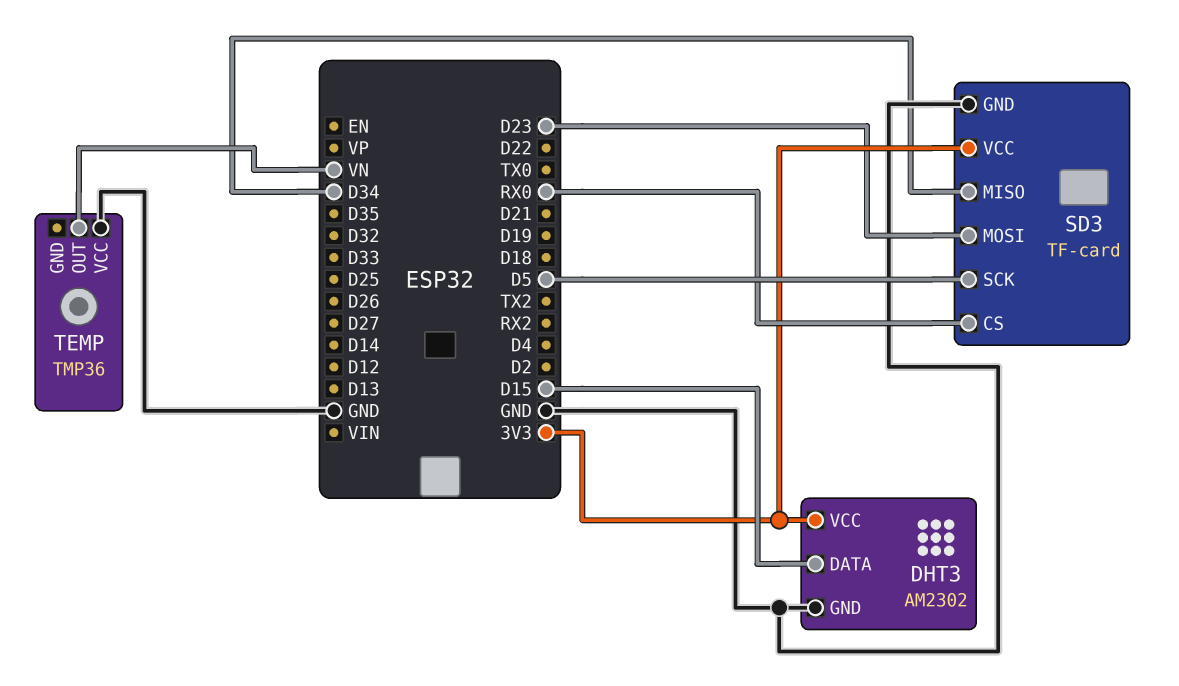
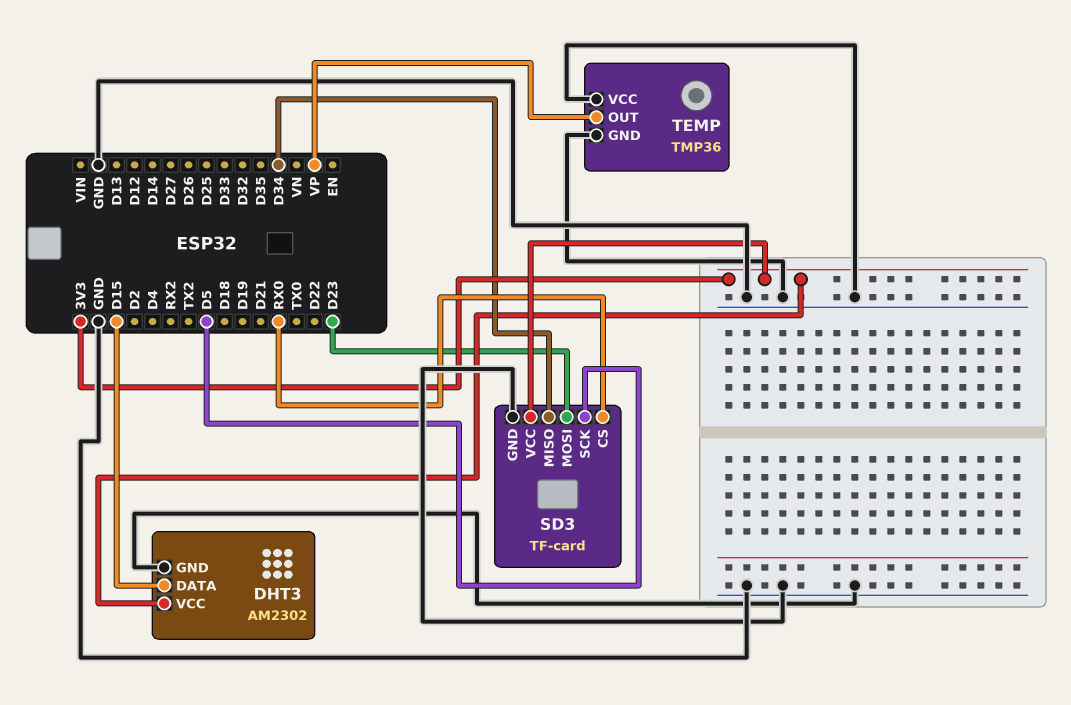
TEMP pin GND: none -> GND
TEMP pin OUT: VN -> VP

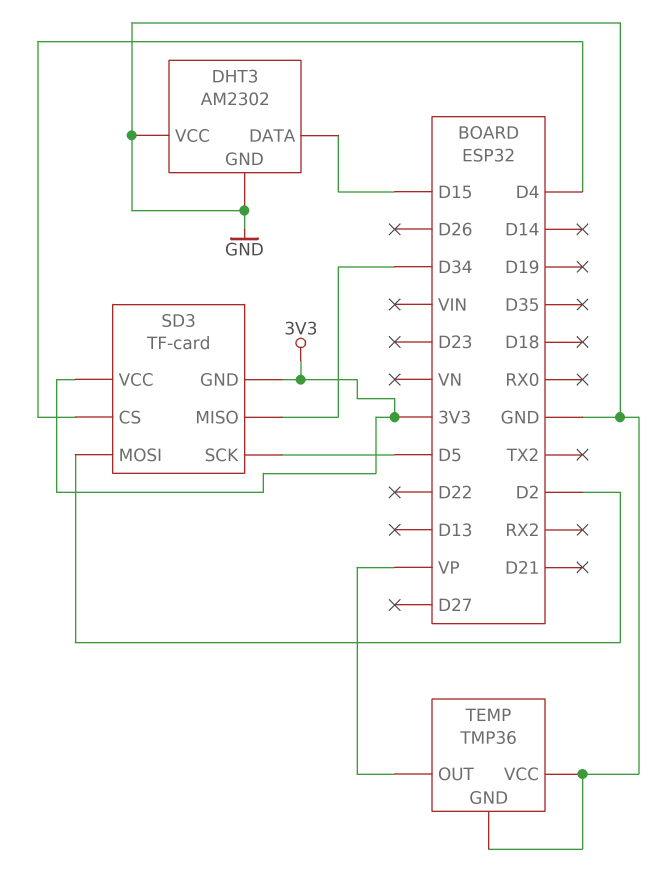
DHT3 pin VCC: 3V3 -> GND
SD3 pin CS: RX0 -> D4
SD3 pin GND: GND -> 3V3
SD3 pin MOSI: D23 -> D2

